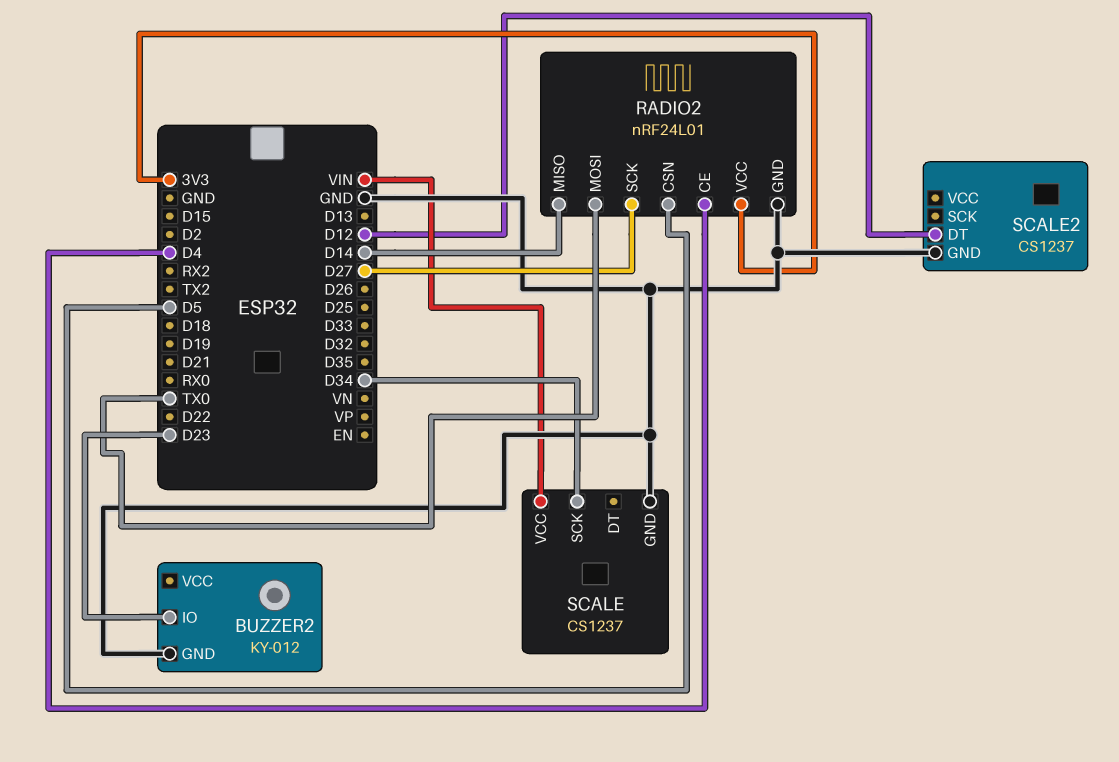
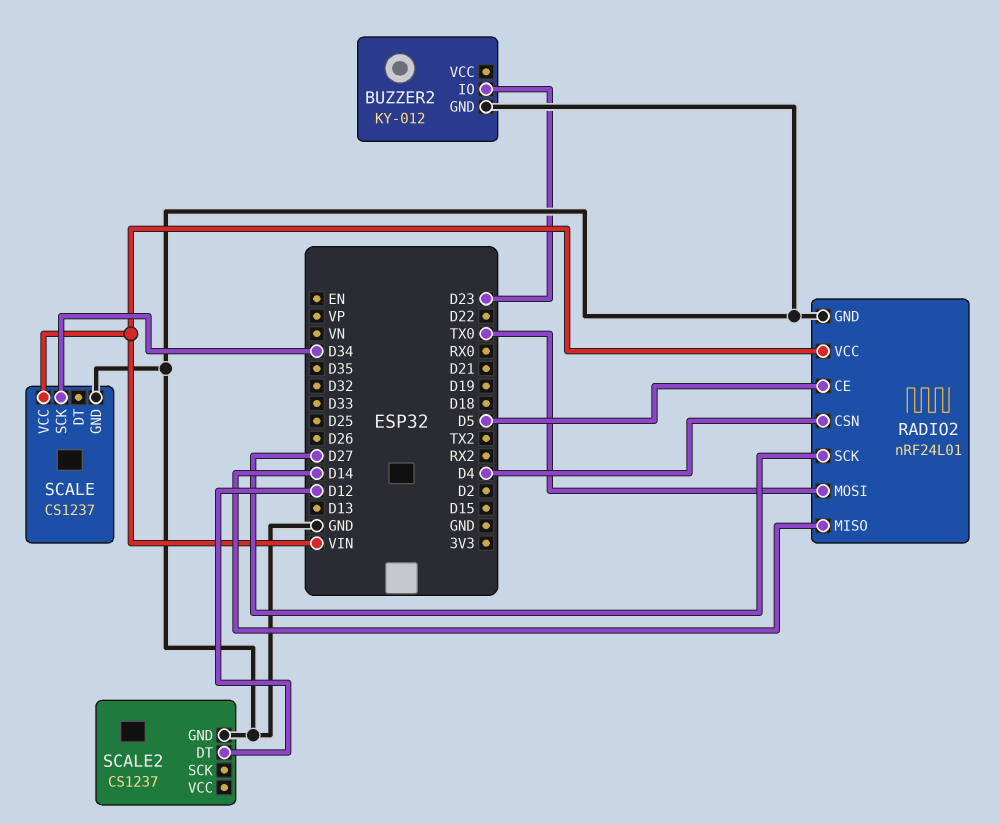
RADIO2 pin CE: D4 -> D5
RADIO2 pin CSN: D5 -> D4
RADIO2 pin VCC: 3V3 -> VIN

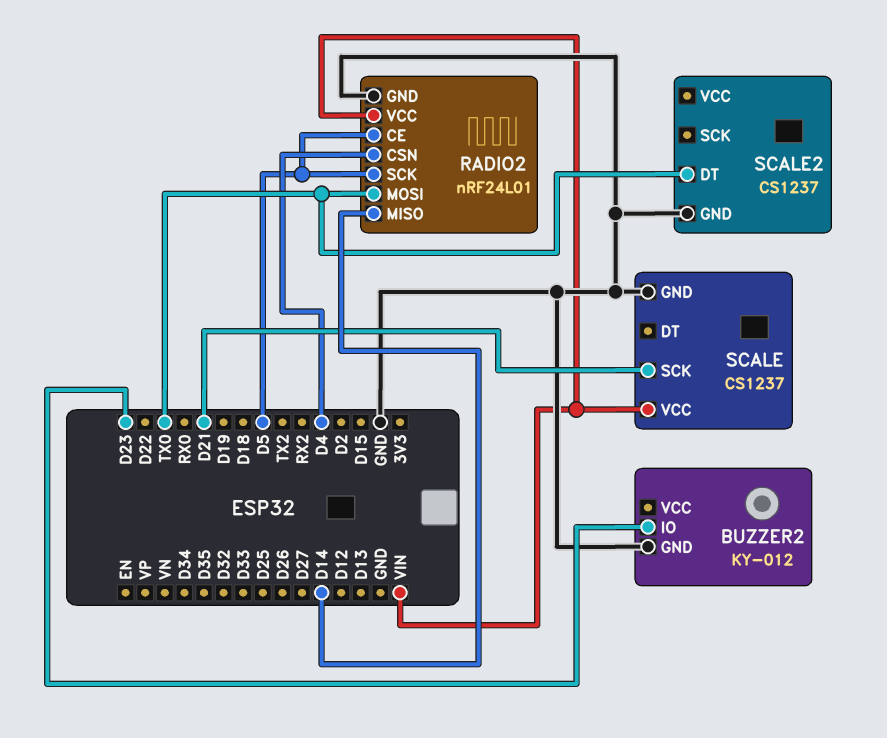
RADIO2 pin SCK: D27 -> D5
SCALE pin SCK: D34 -> D21
SCALE2 pin DT: D12 -> TX0

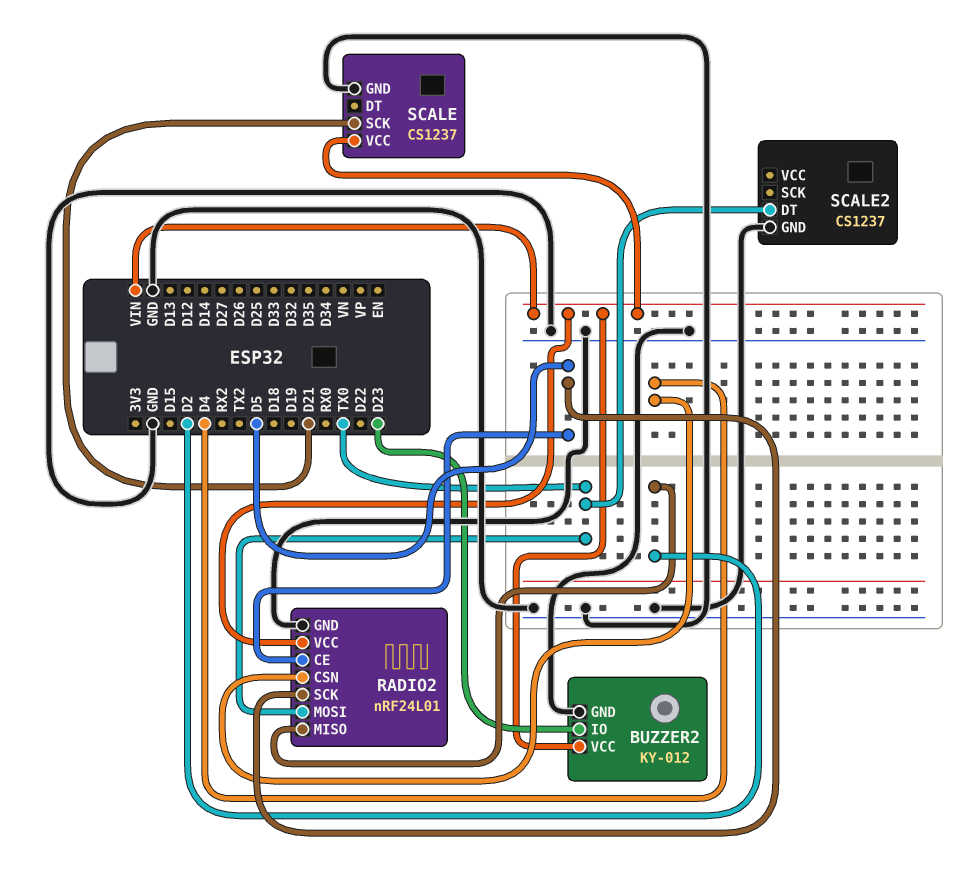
BUZZER2 pin VCC: none -> VIN
RADIO2 pin MISO: D14 -> D2

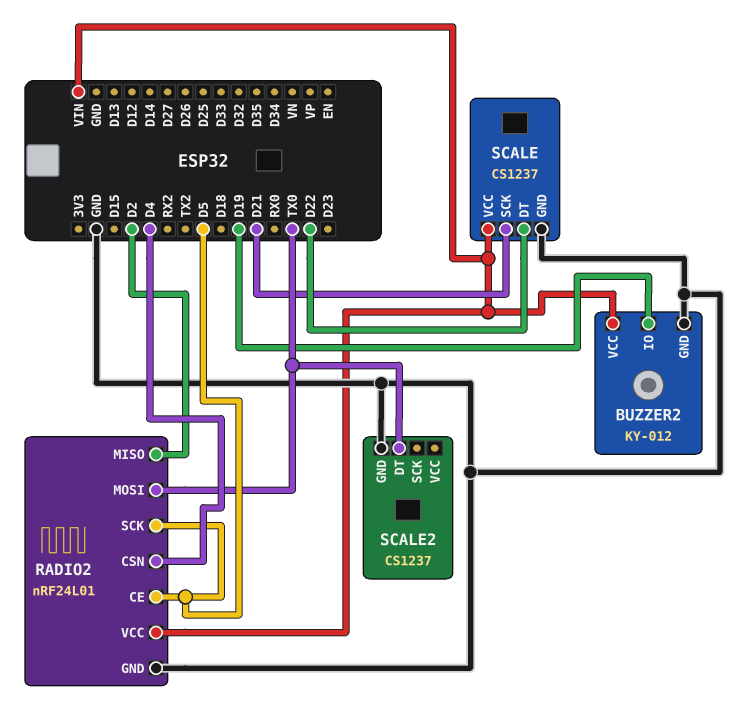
BUZZER2 pin IO: D23 -> D19
SCALE pin DT: none -> D22

